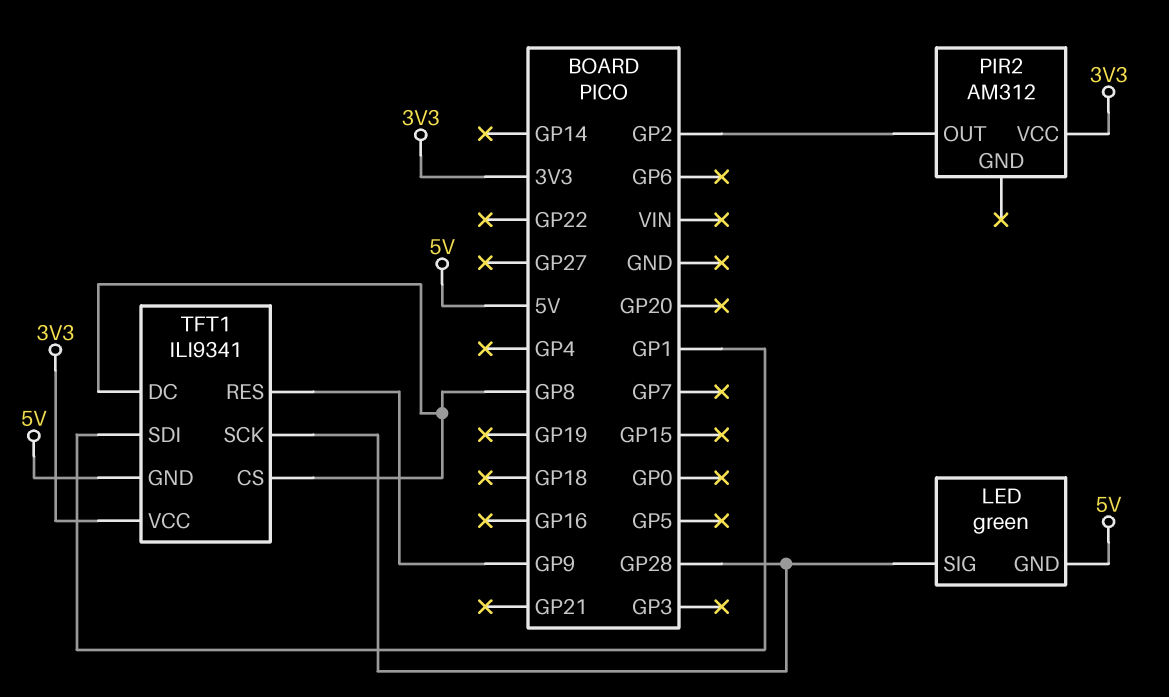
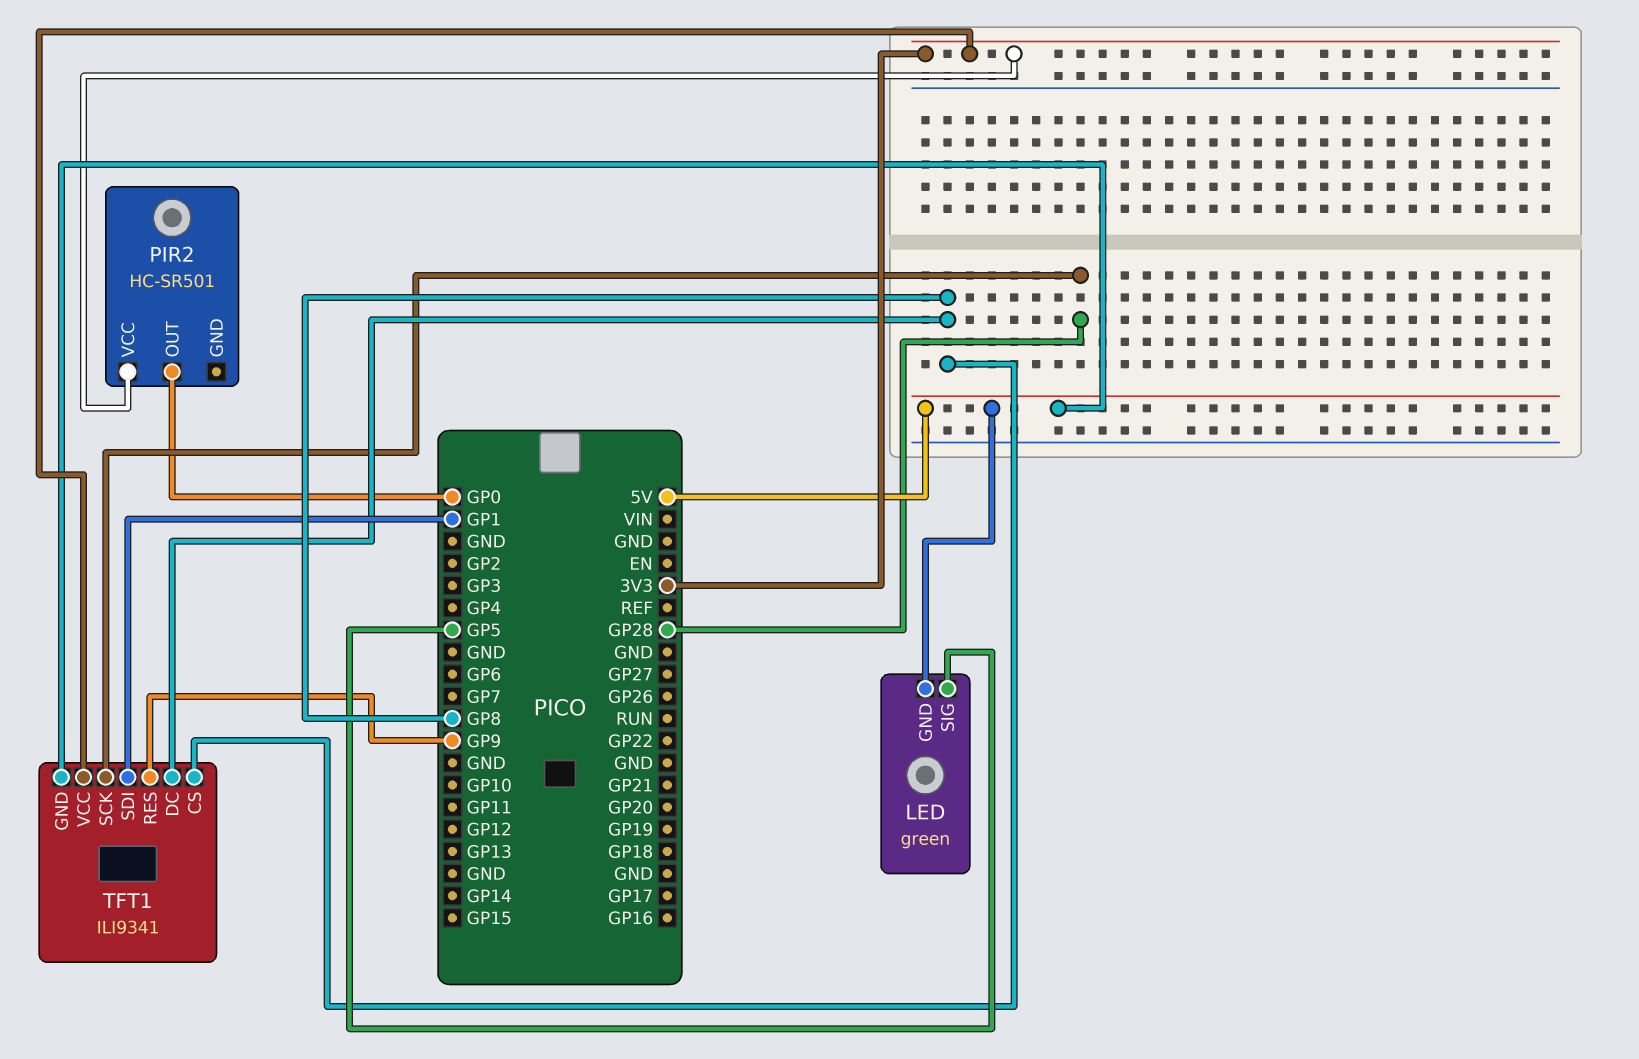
LED pin SIG: GP28 -> GP5
PIR2: AM312 -> HC-SR501
PIR2 pin OUT: GP2 -> GP0

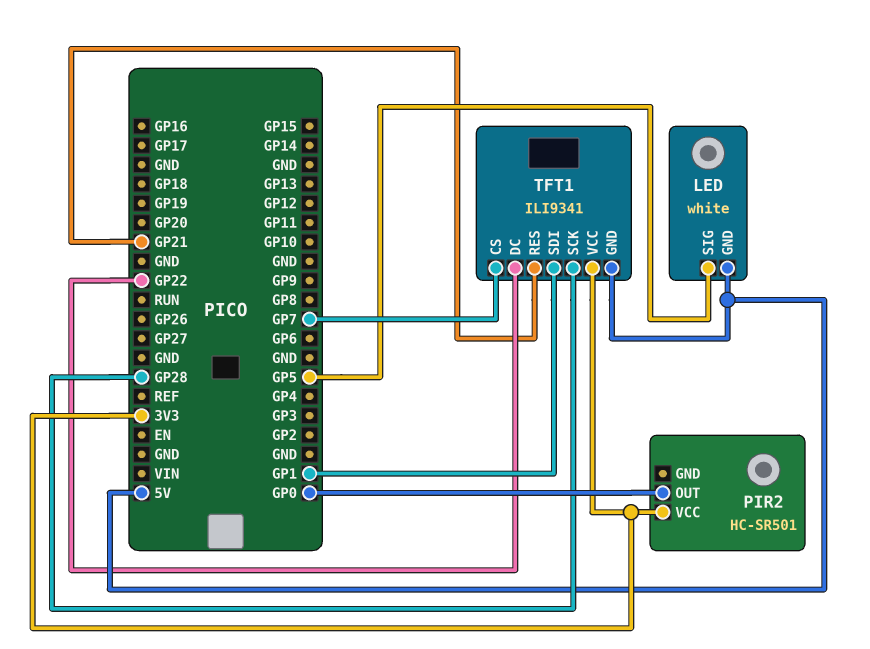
LED: green -> white
TFT1 pin CS: GP8 -> GP7
TFT1 pin DC: GP8 -> GP22
TFT1 pin RES: GP9 -> GP21

